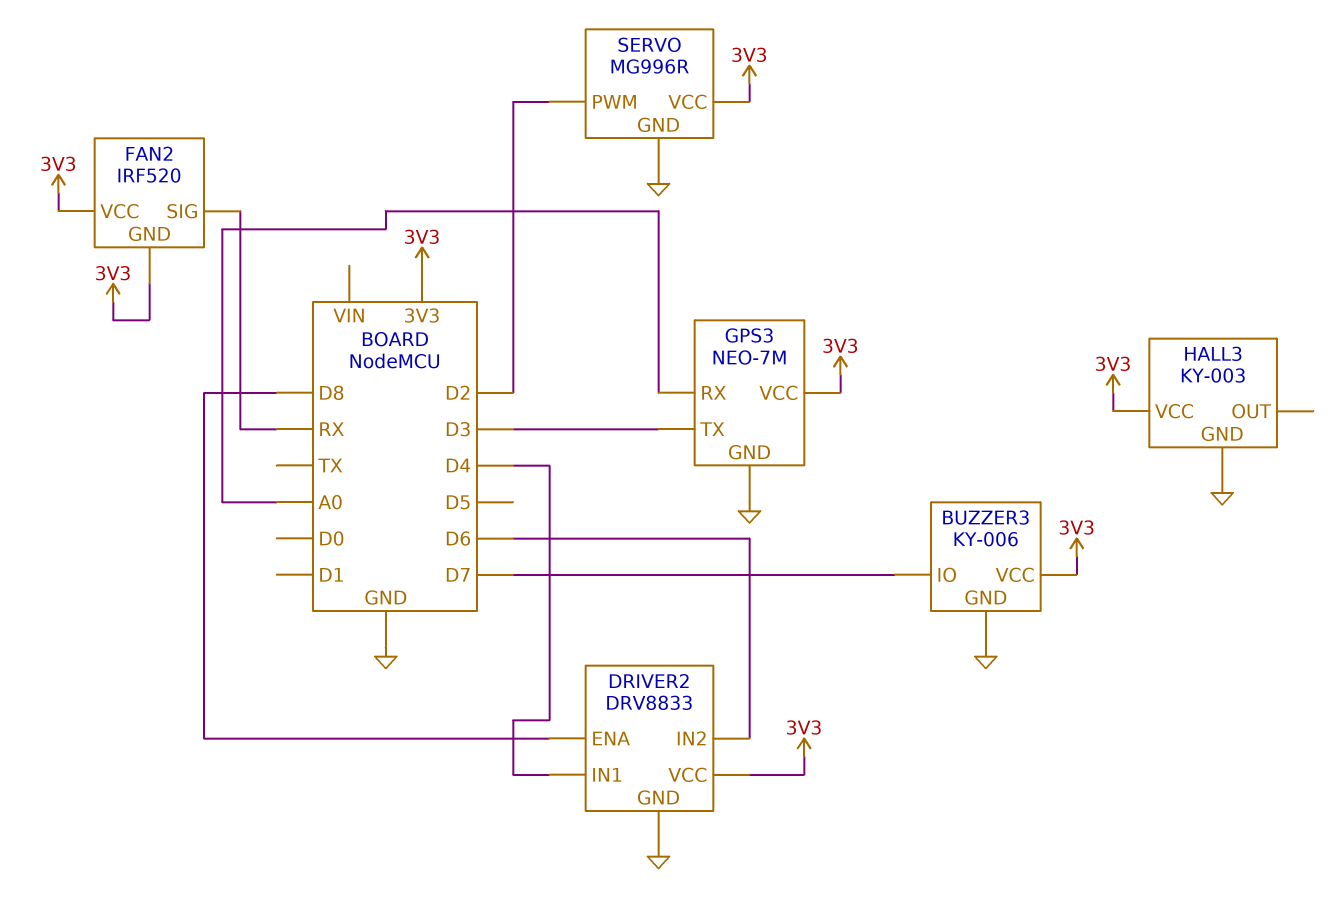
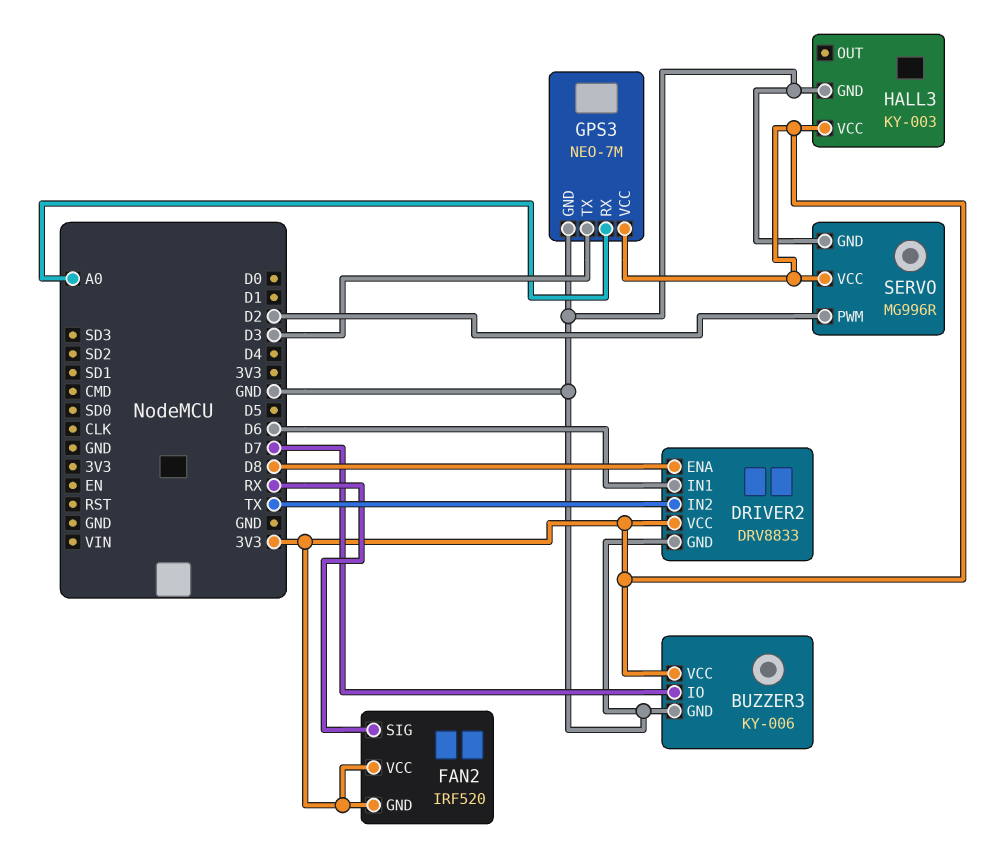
DRIVER2 pin IN1: D4 -> D6
DRIVER2 pin IN2: D6 -> TX

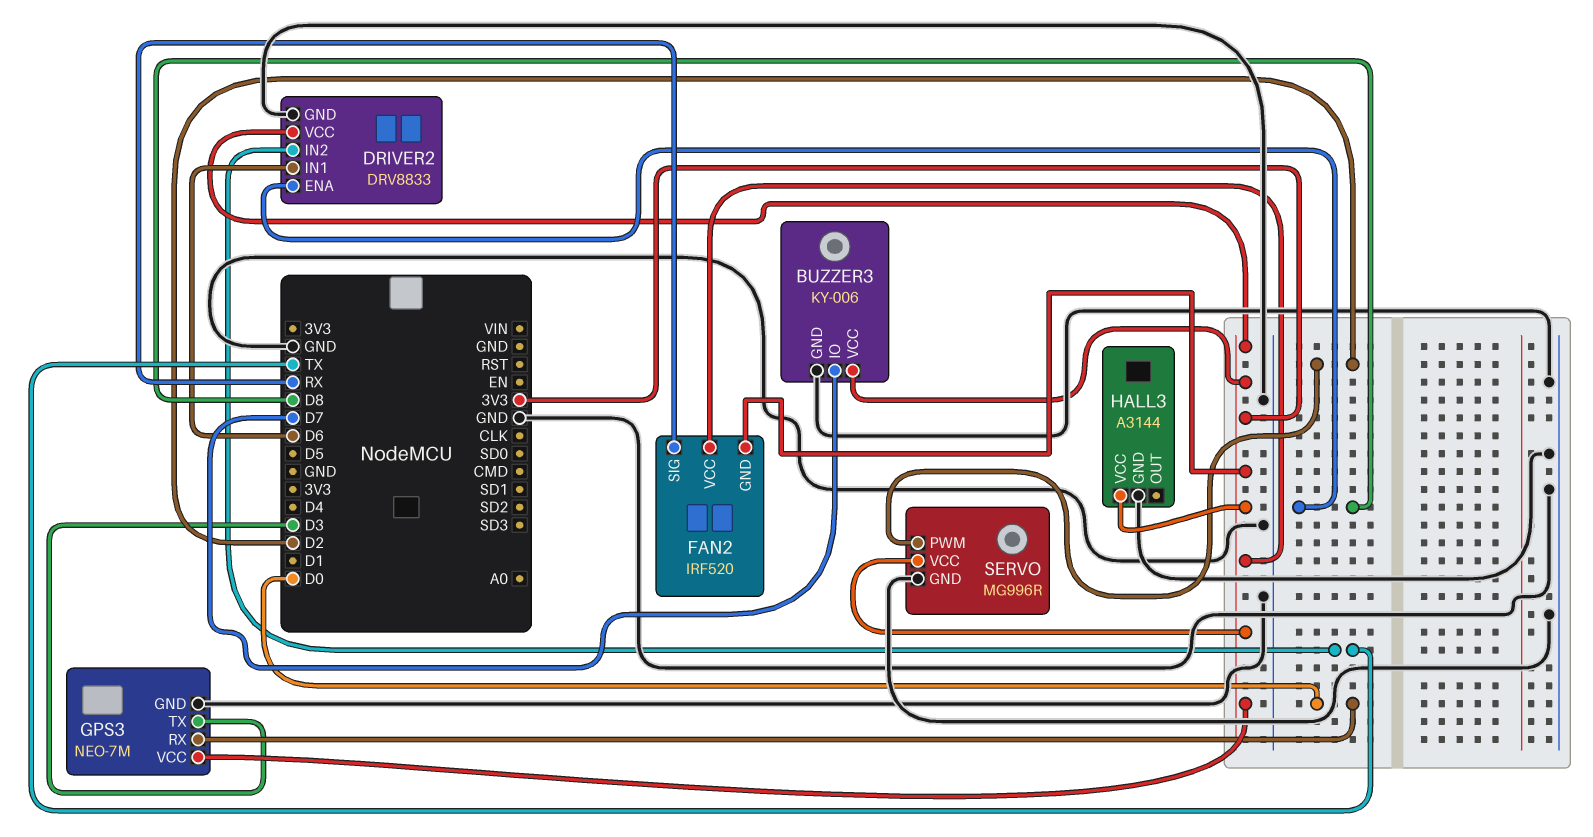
GPS3 pin RX: A0 -> D0
HALL3: KY-003 -> A3144

